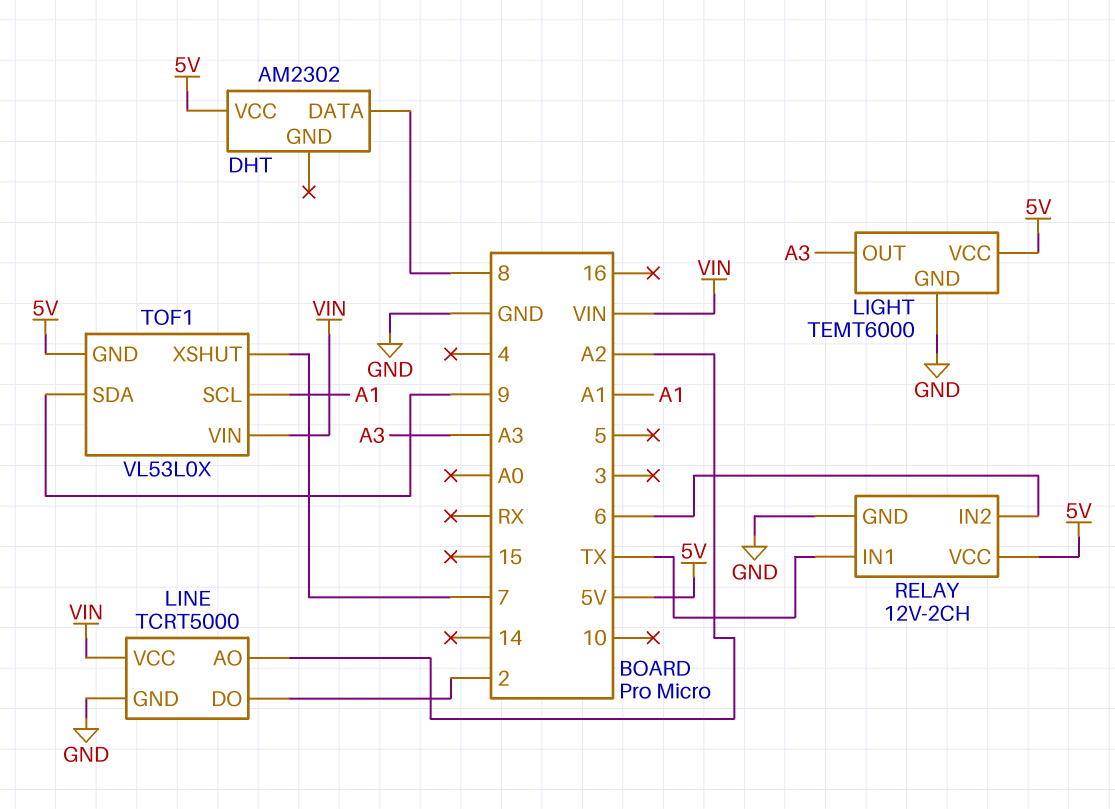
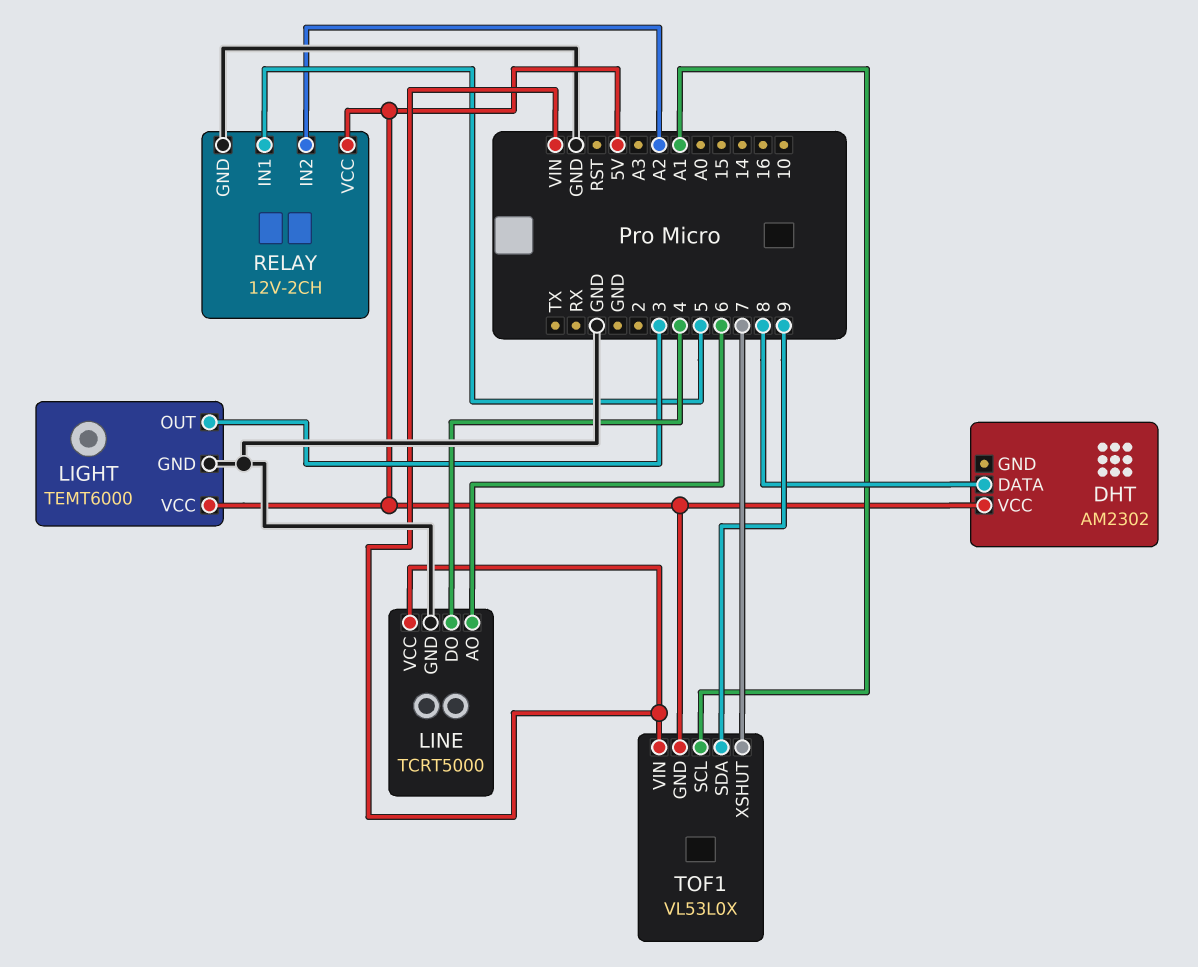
LIGHT pin OUT: A3 -> 3
LINE pin AO: A2 -> 6
LINE pin DO: 2 -> 4
RELAY pin IN1: TX -> 5
RELAY pin IN2: 6 -> A2

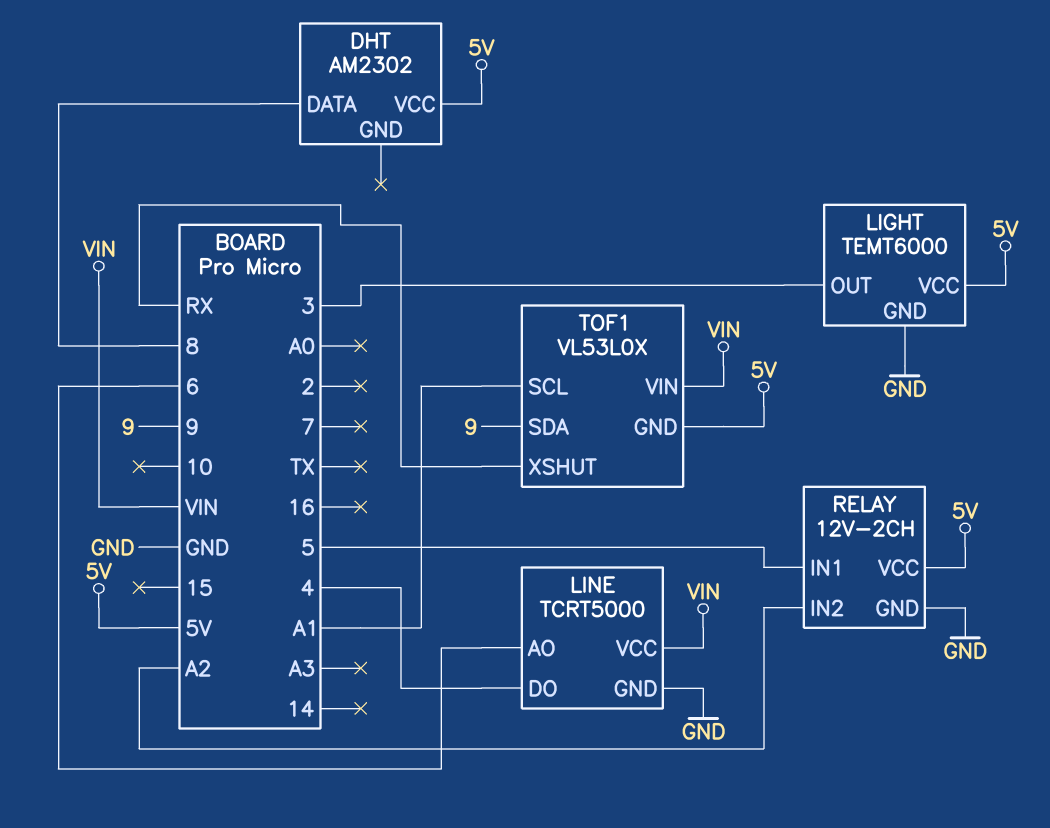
TOF1 pin XSHUT: 7 -> RX

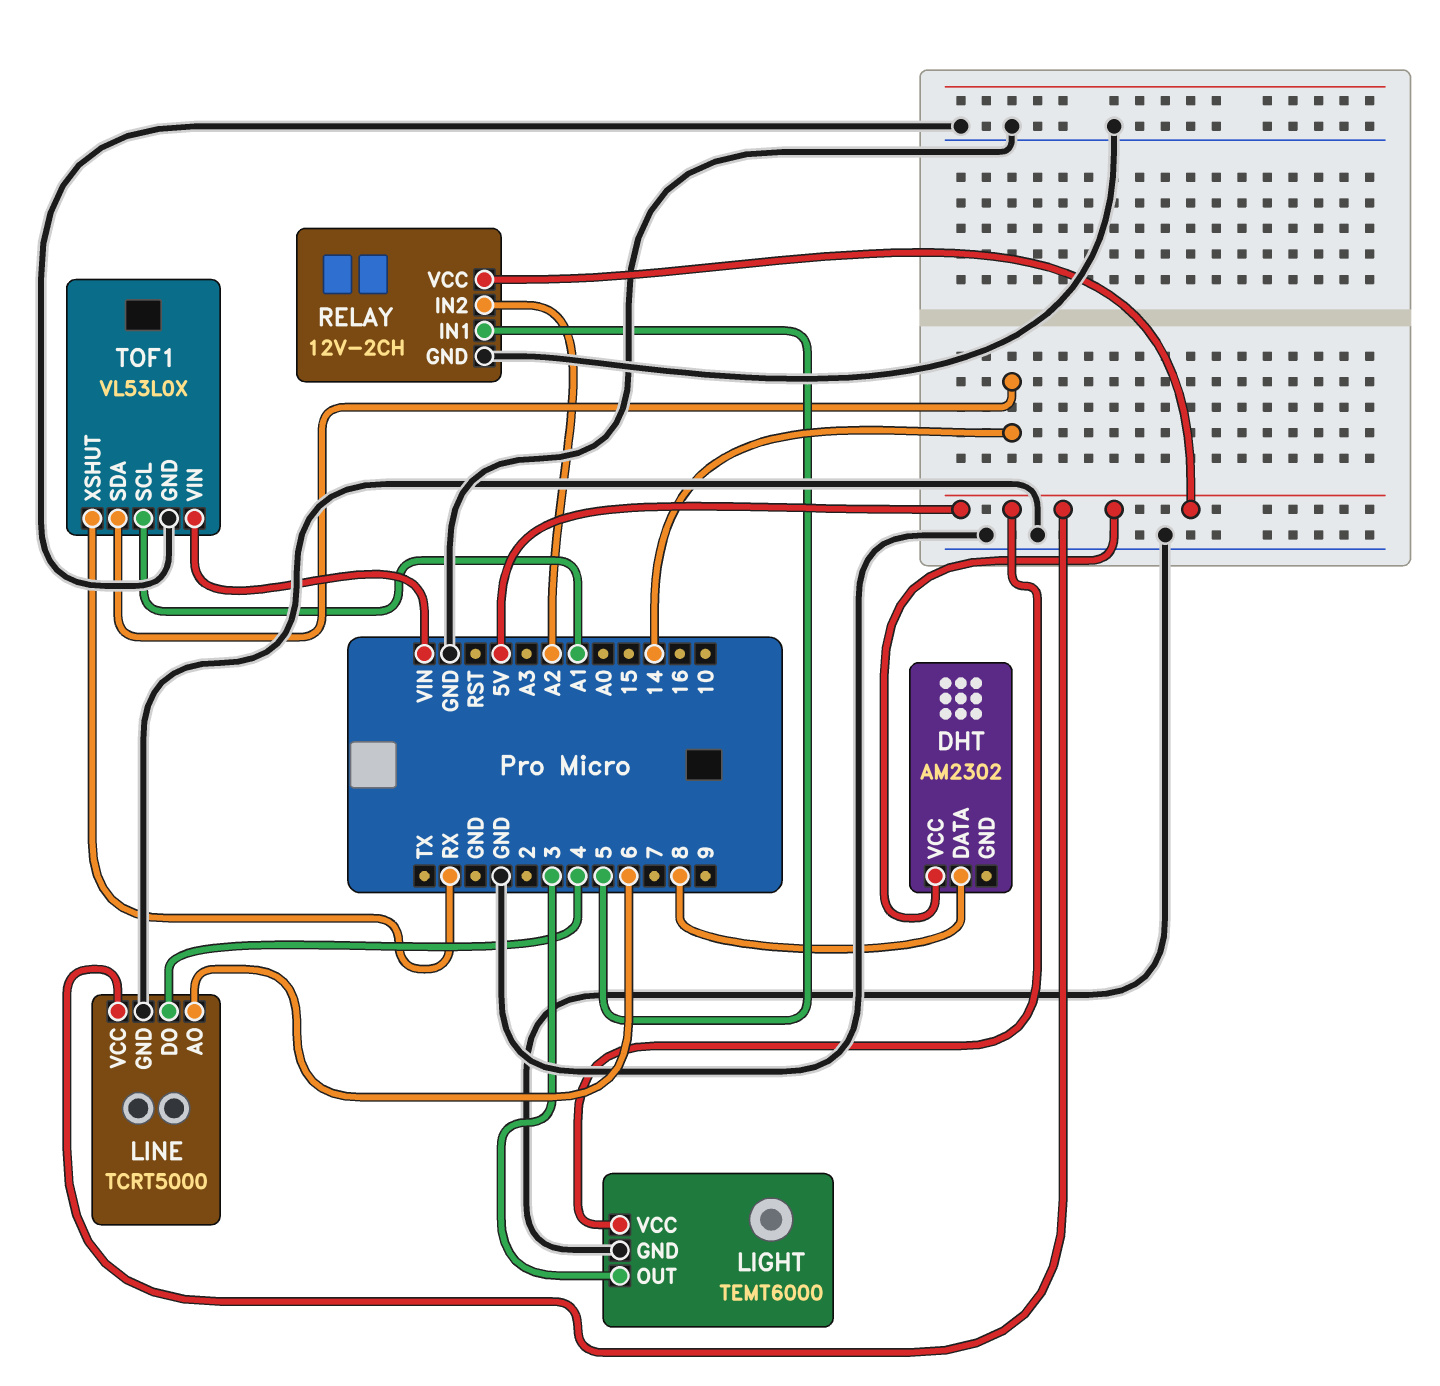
LINE pin VCC: VIN -> 5V
TOF1 pin GND: 5V -> GND
TOF1 pin SDA: 9 -> 14

